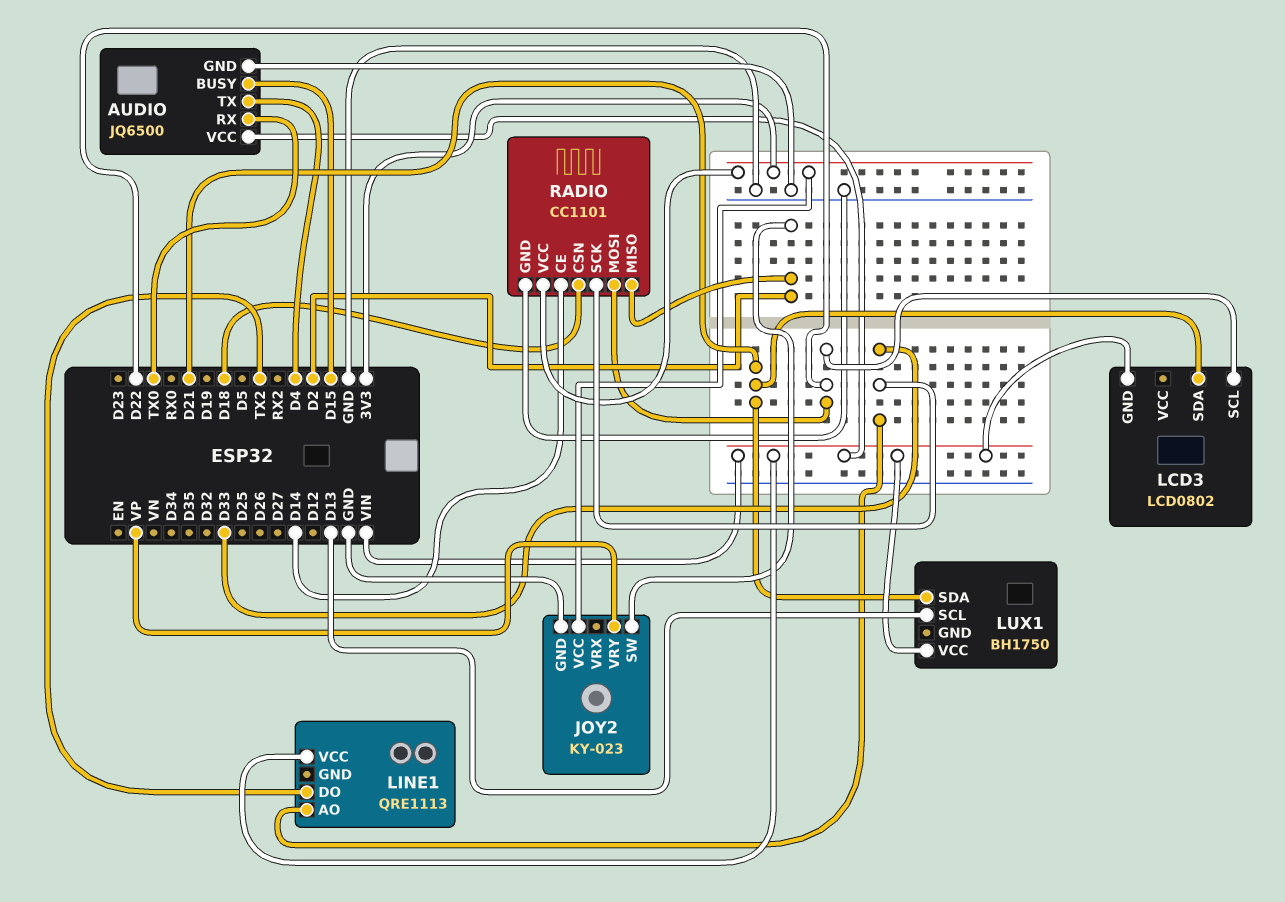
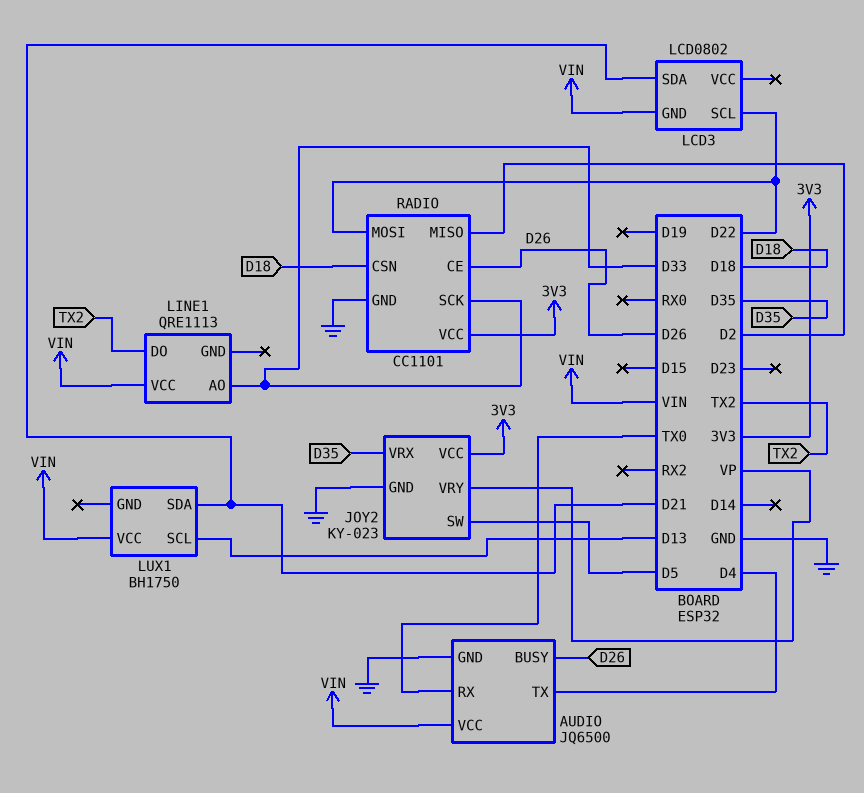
AUDIO pin BUSY: D15 -> D26
JOY2 pin SW: D2 -> D5
JOY2 pin VRX: none -> D35
RADIO pin CE: D14 -> D26

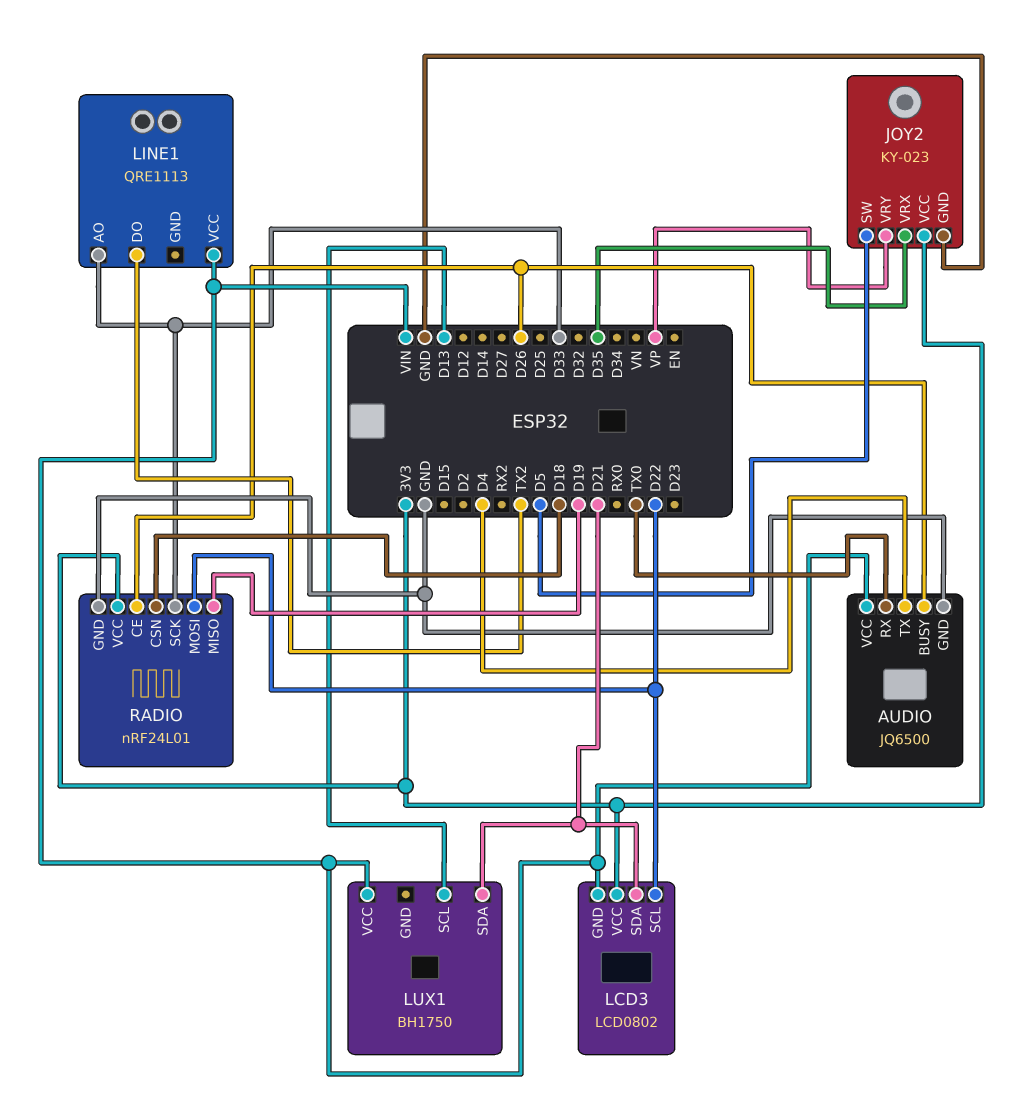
LCD3 pin VCC: none -> 3V3
RADIO: CC1101 -> nRF24L01
RADIO pin MISO: D2 -> D19

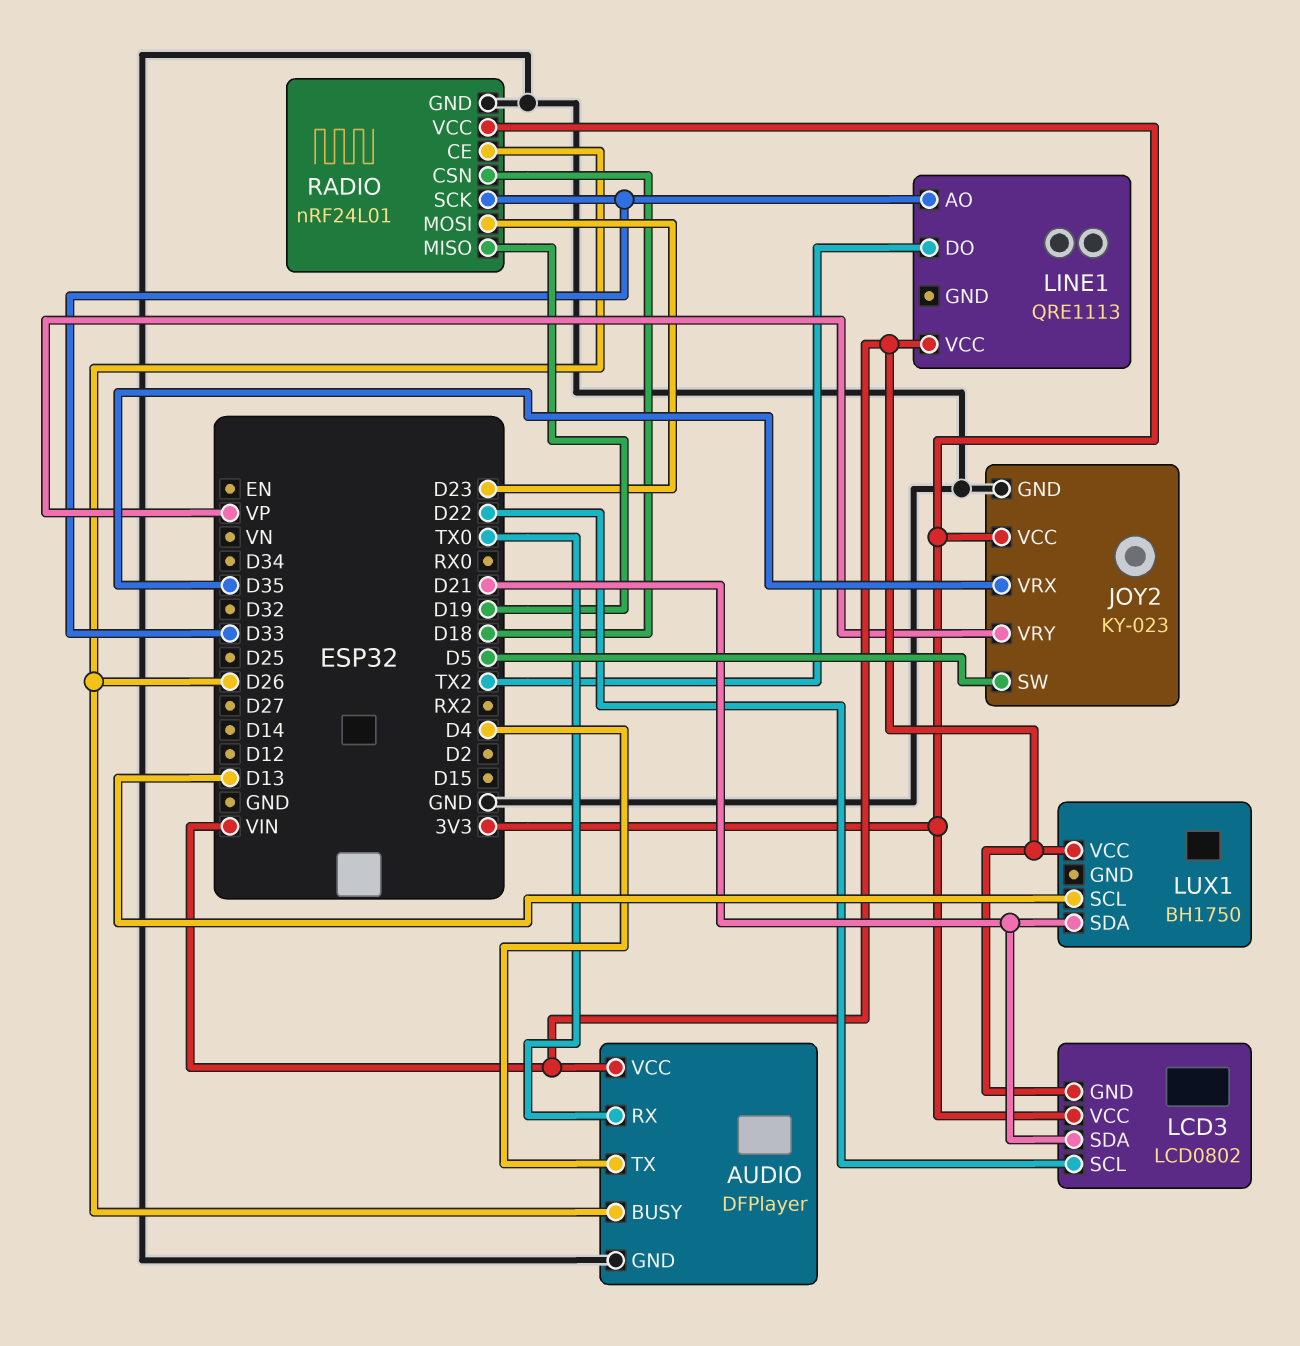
AUDIO: JQ6500 -> DFPlayer
RADIO pin MOSI: D22 -> D23

